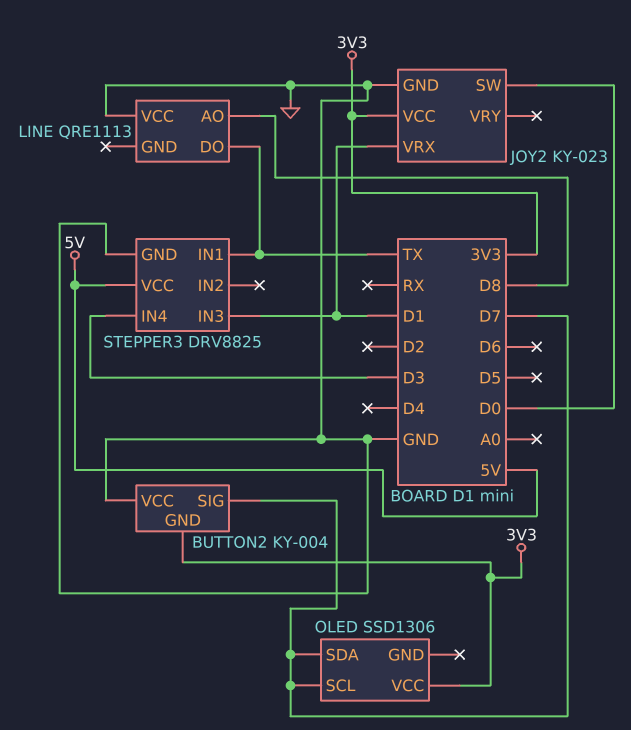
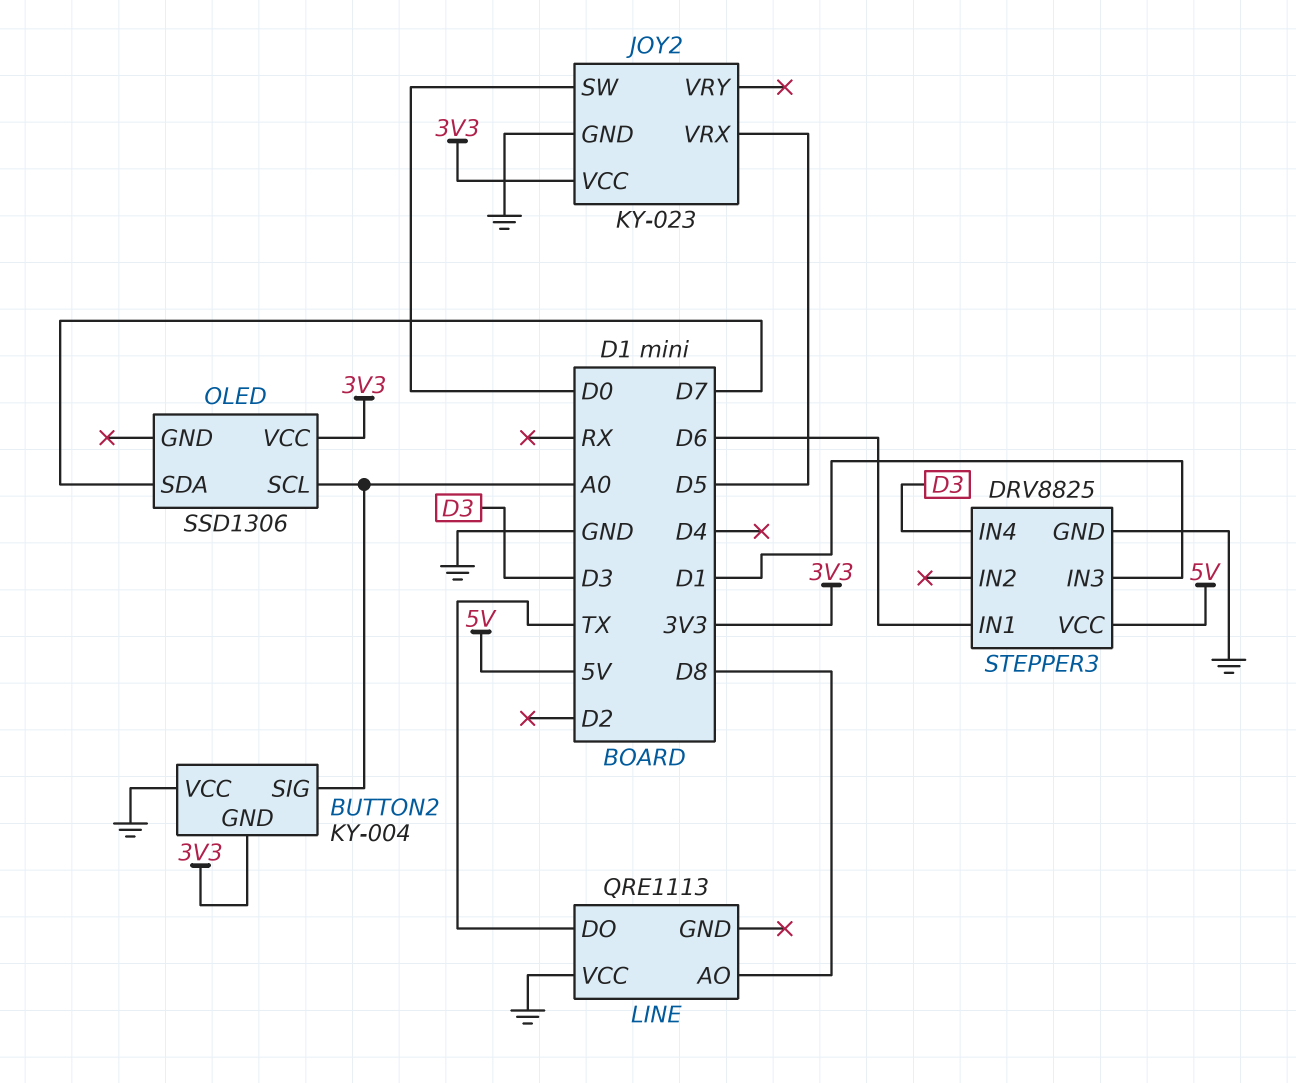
BUTTON2 pin SIG: D7 -> A0
JOY2 pin VRX: D1 -> D5
OLED pin SCL: D7 -> A0
STEPPER3 pin IN1: TX -> D6

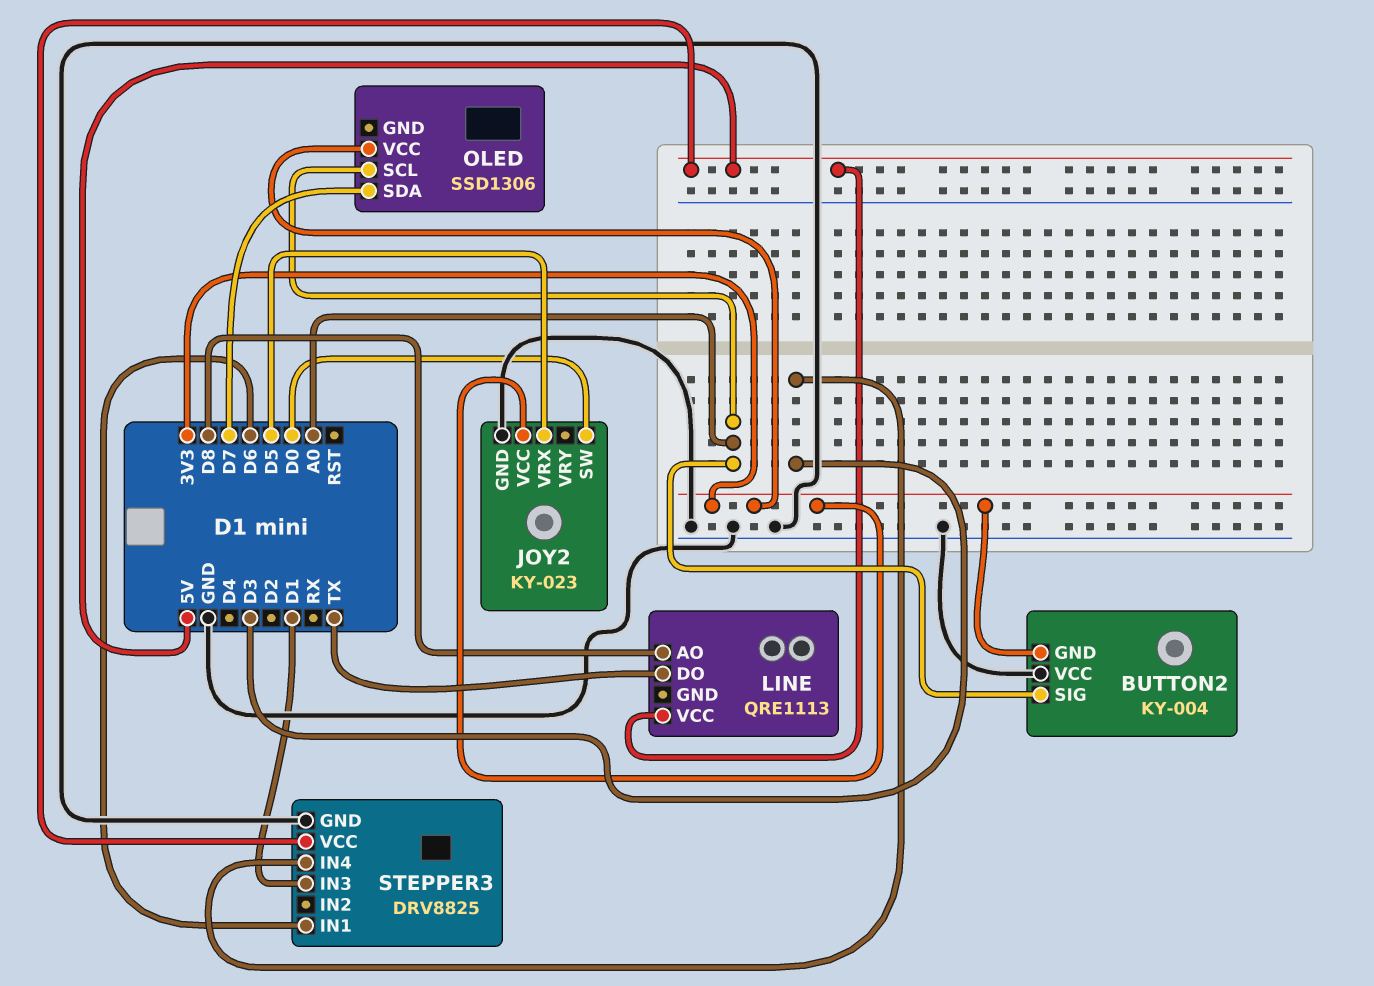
LINE pin VCC: GND -> 5V

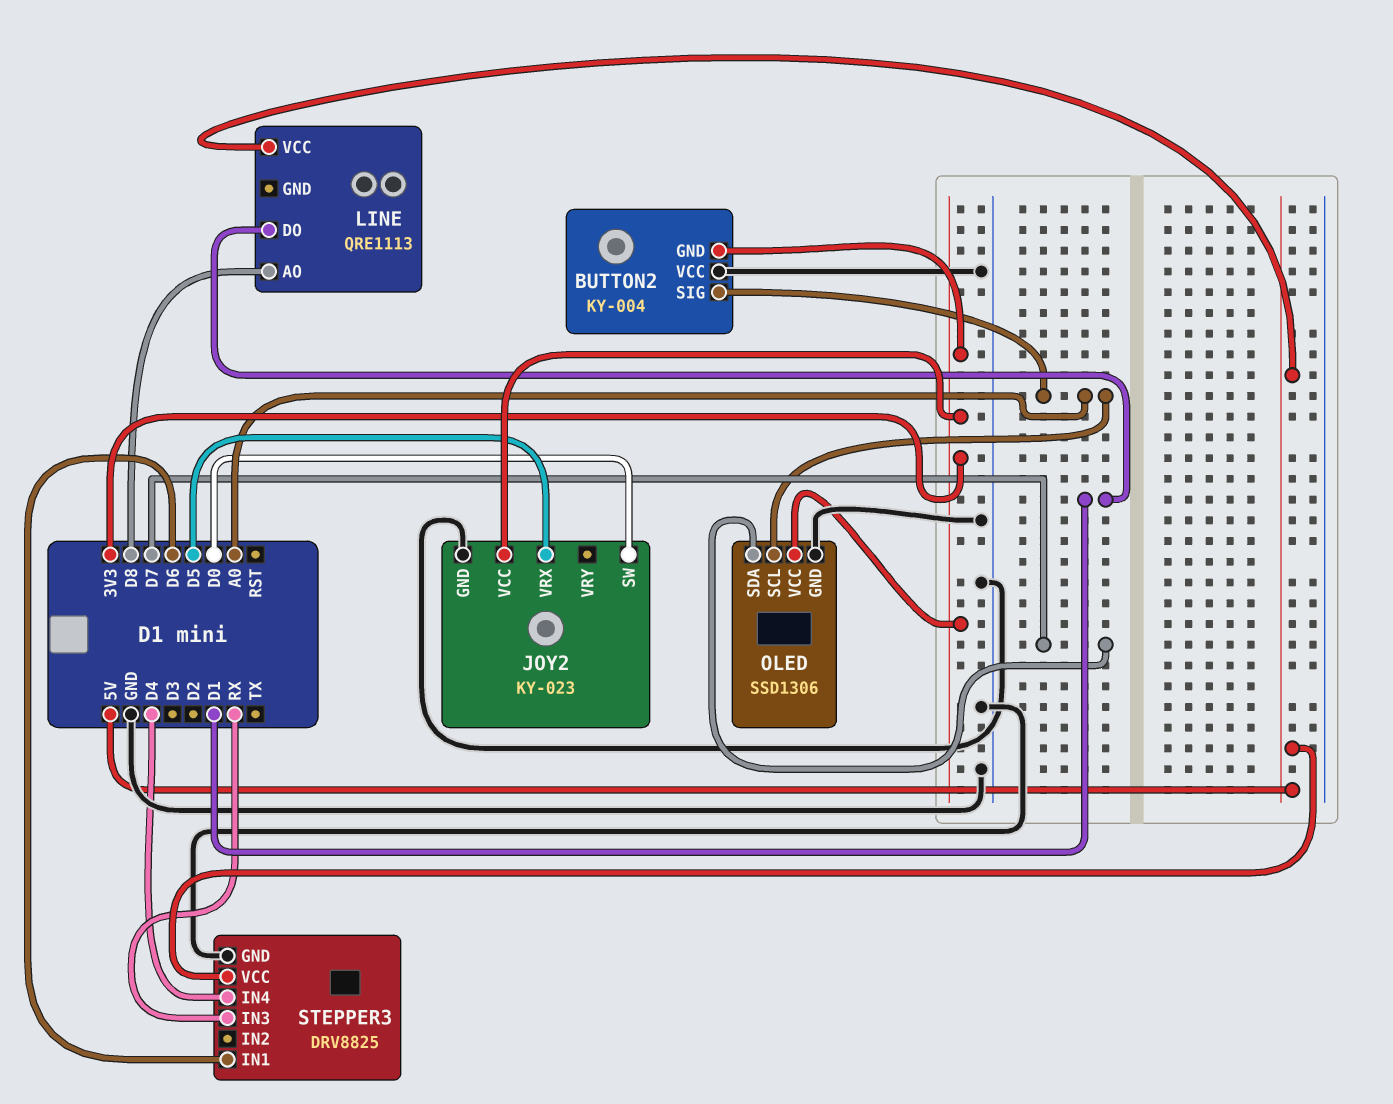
LINE pin DO: TX -> D1
OLED pin GND: none -> GND
STEPPER3 pin IN3: D1 -> RX
STEPPER3 pin IN4: D3 -> D4

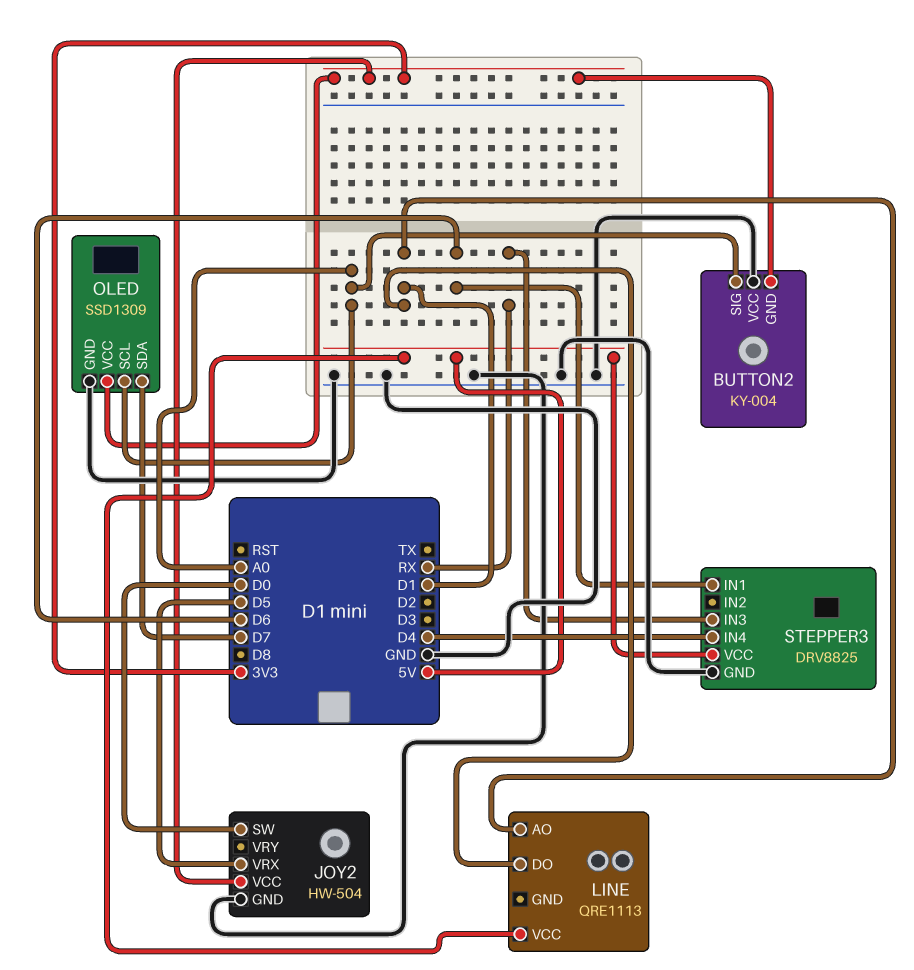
JOY2: KY-023 -> HW-504
LINE pin AO: D8 -> D1
OLED: SSD1306 -> SSD1309

